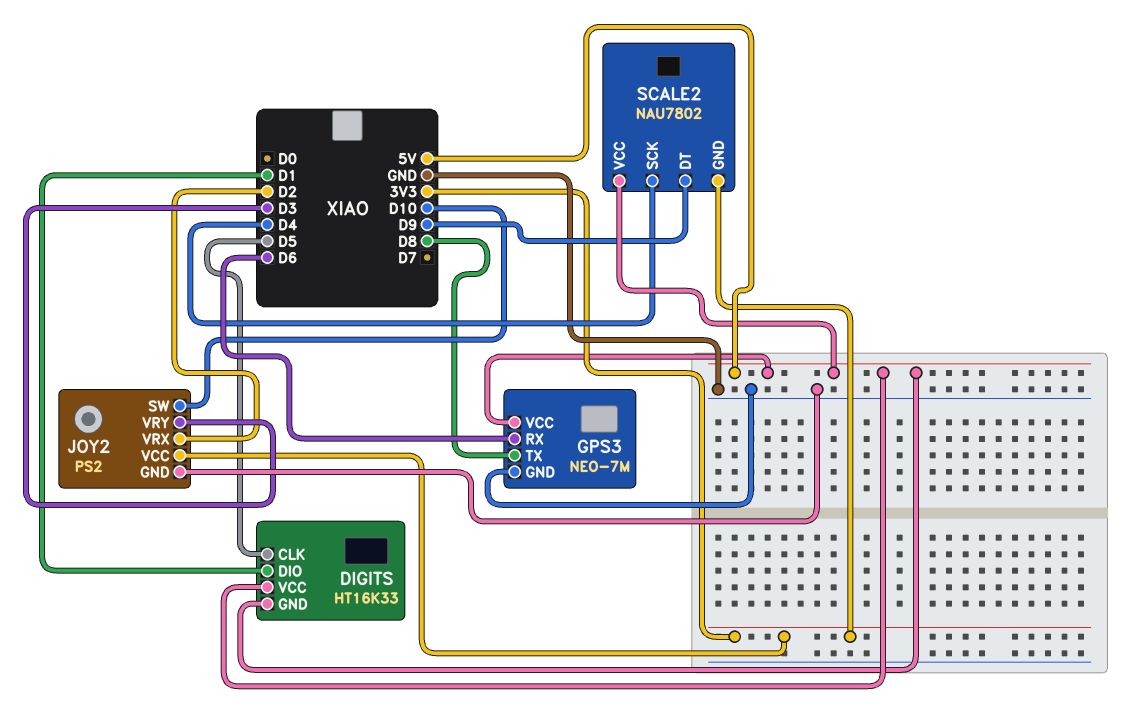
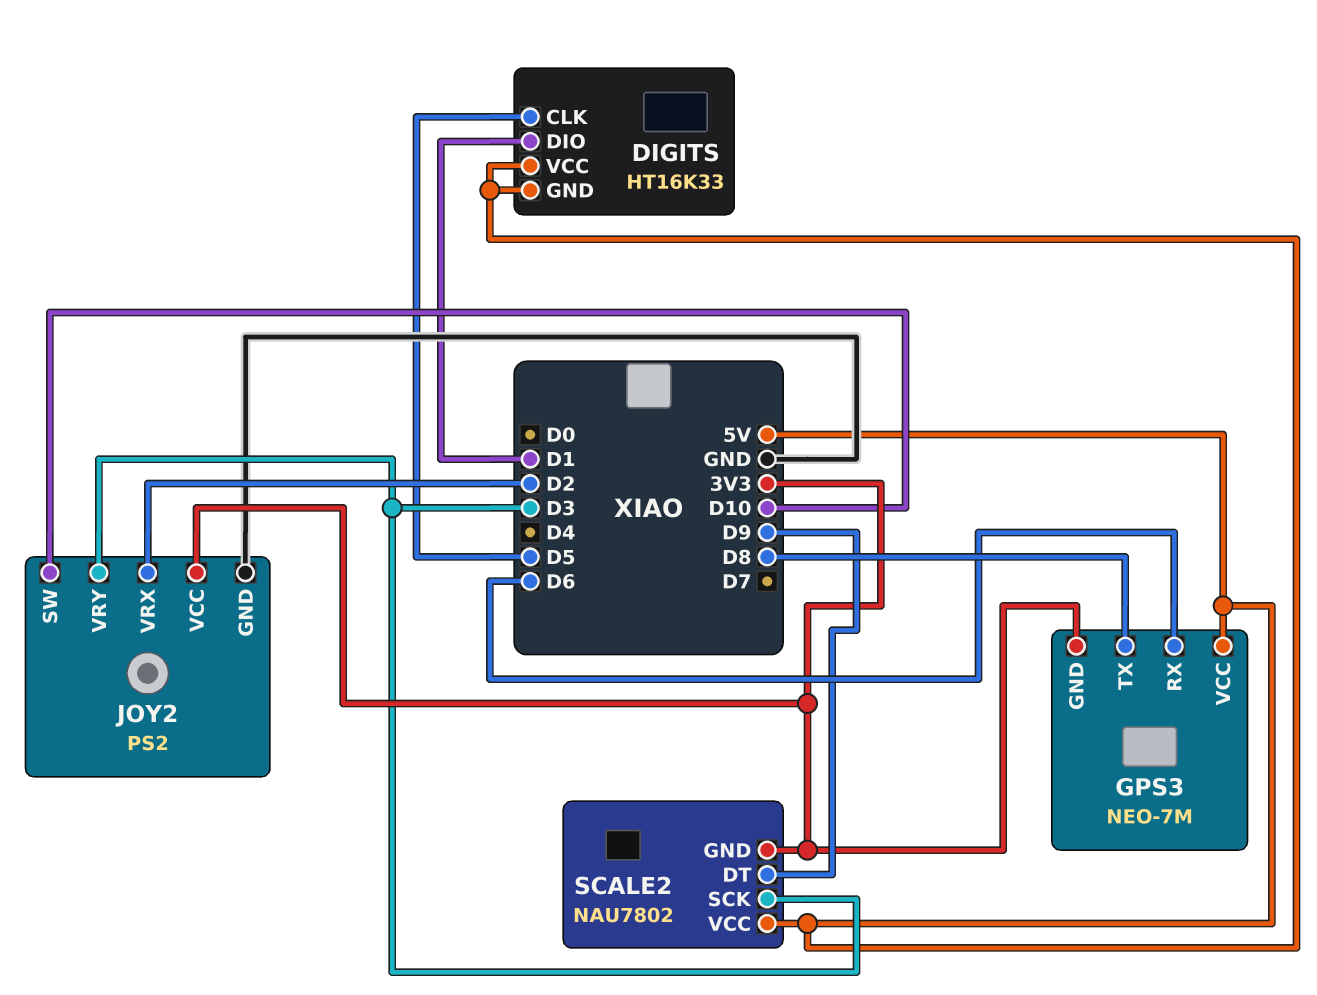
GPS3 pin GND: GND -> 3V3
SCALE2 pin SCK: D4 -> D3

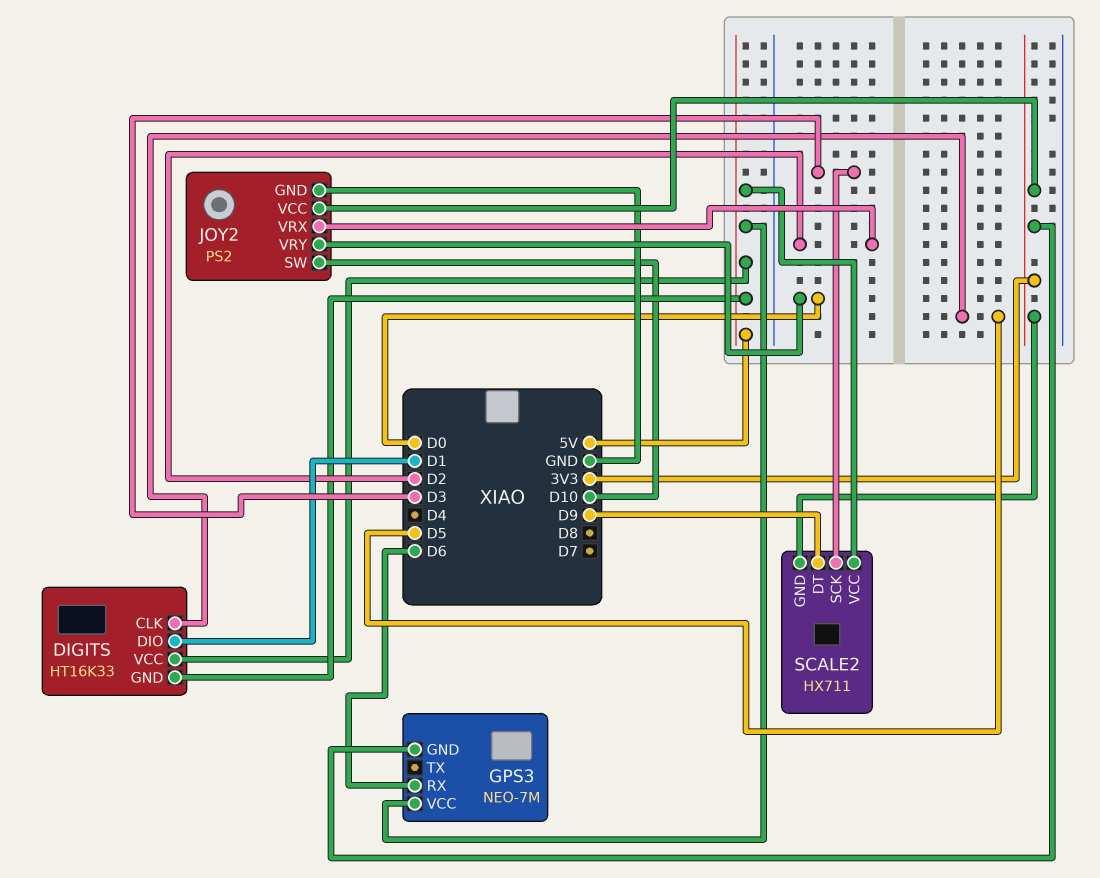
GPS3 pin TX: D8 -> none
JOY2 pin VRY: D3 -> D0
SCALE2: NAU7802 -> HX711

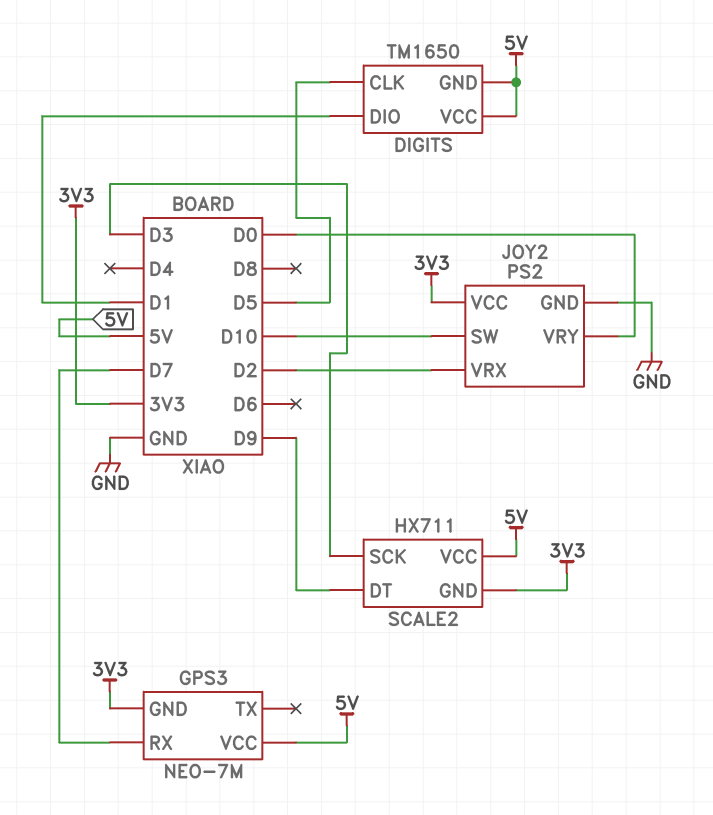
DIGITS: HT16K33 -> TM1650
GPS3 pin RX: D6 -> D7

